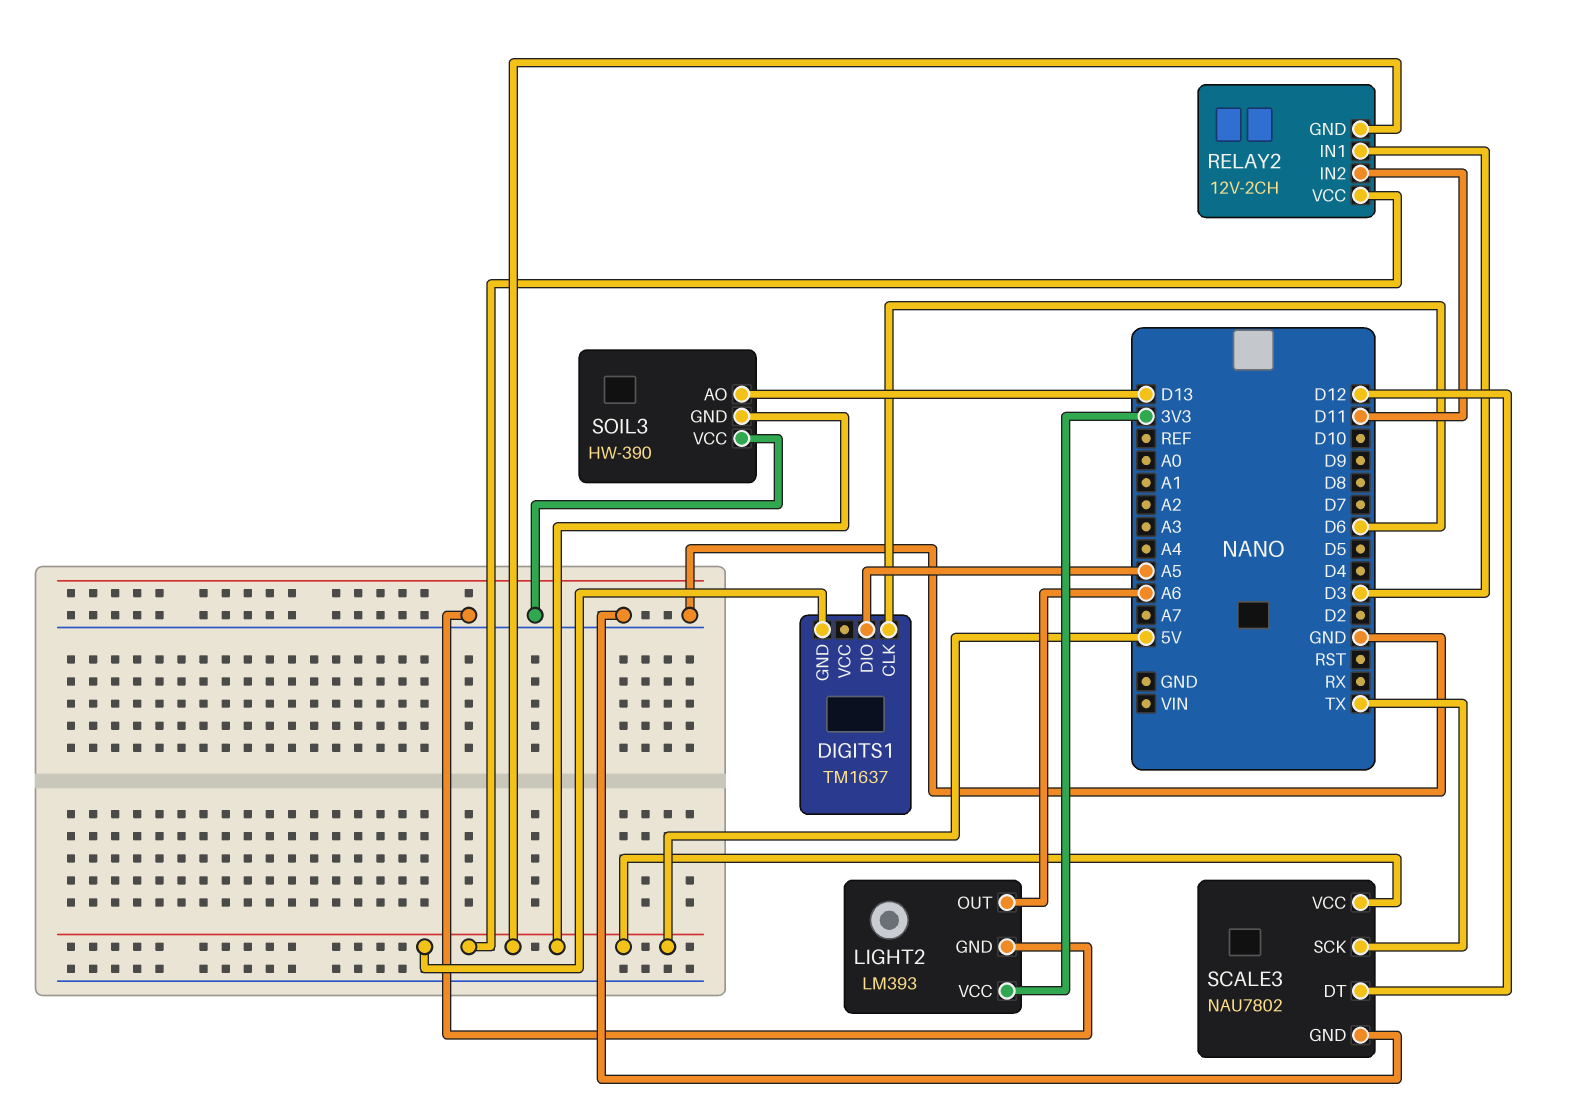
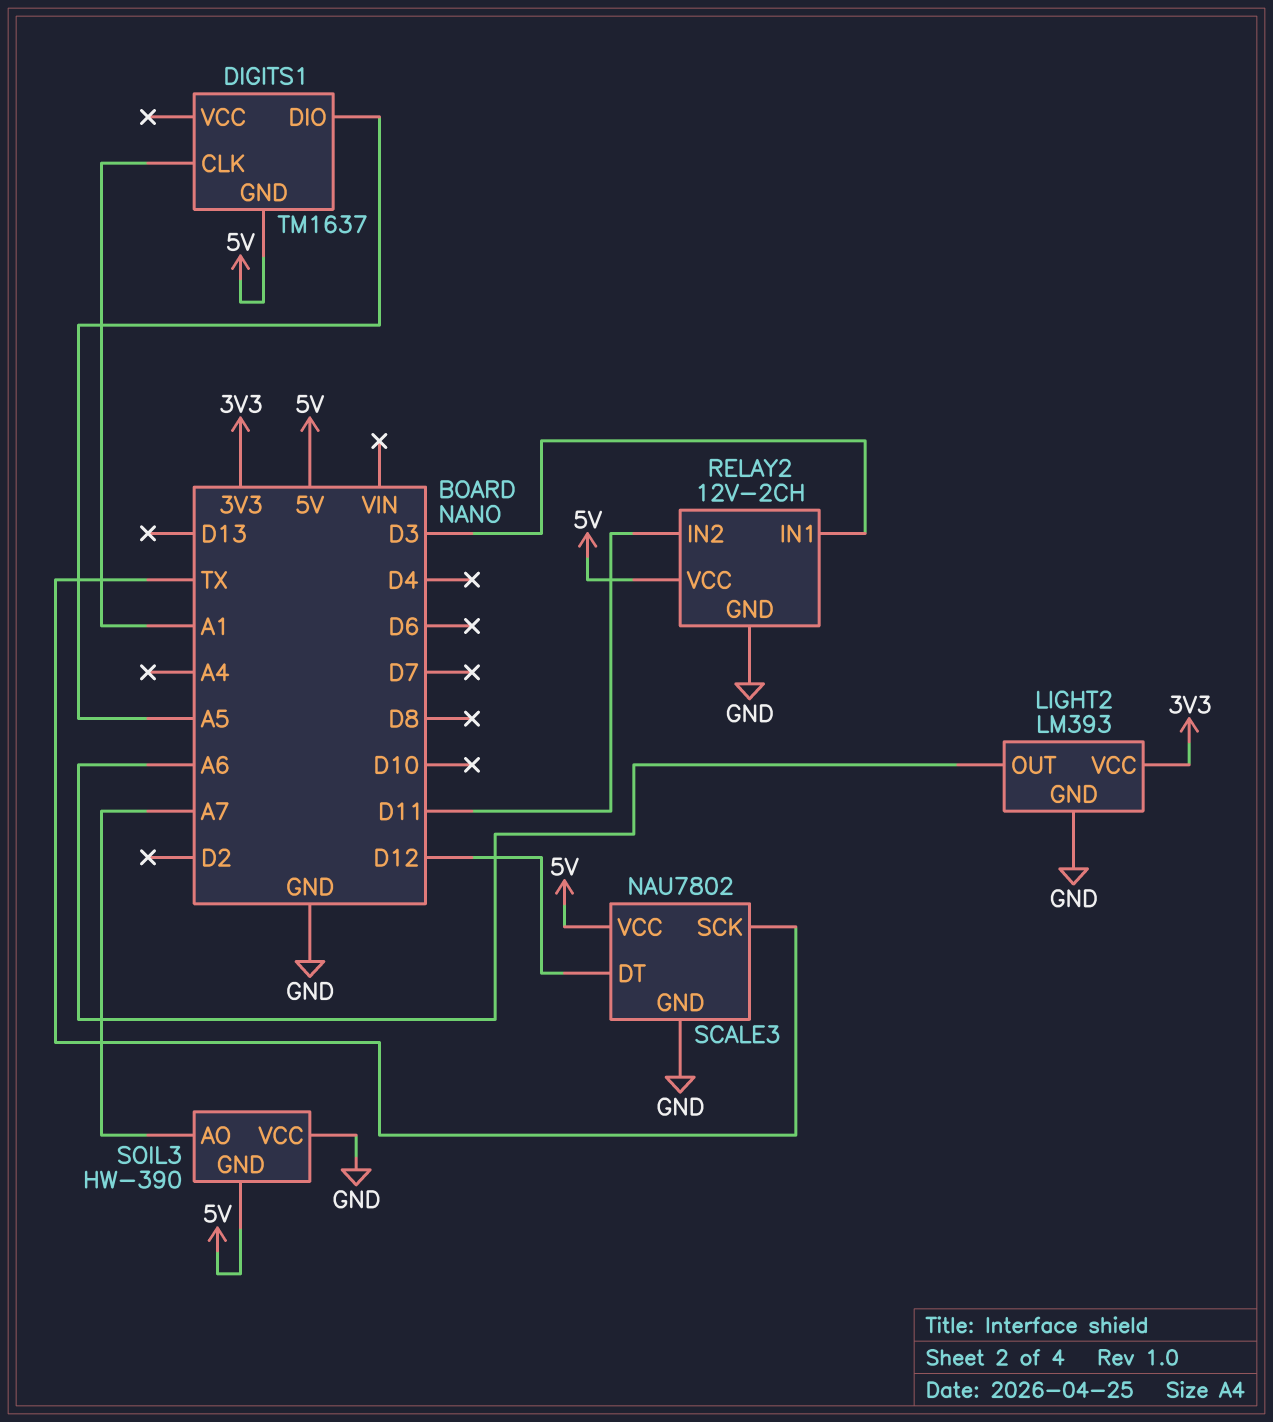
DIGITS1 pin CLK: D6 -> A1
RELAY2 pin GND: 5V -> GND
SOIL3 pin AO: D13 -> A7

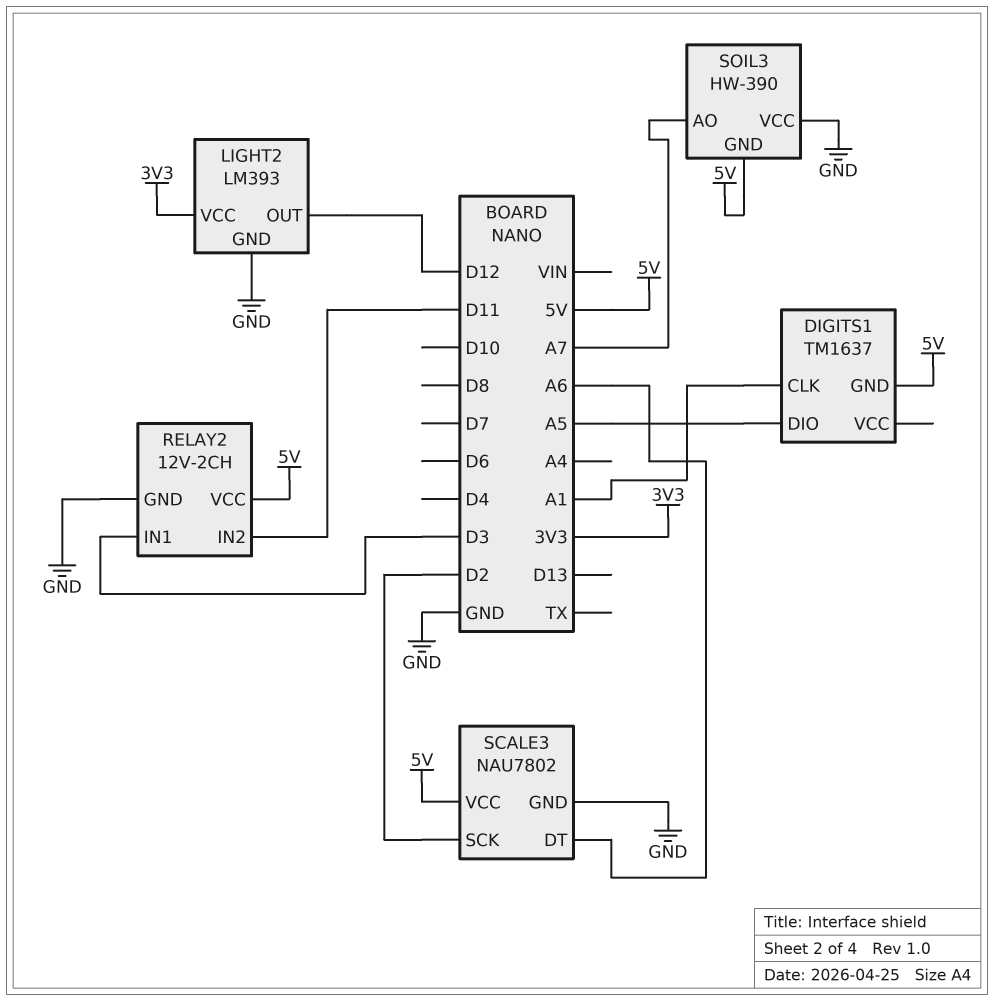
LIGHT2 pin OUT: A6 -> D12
SCALE3 pin DT: D12 -> A6
SCALE3 pin SCK: TX -> D2

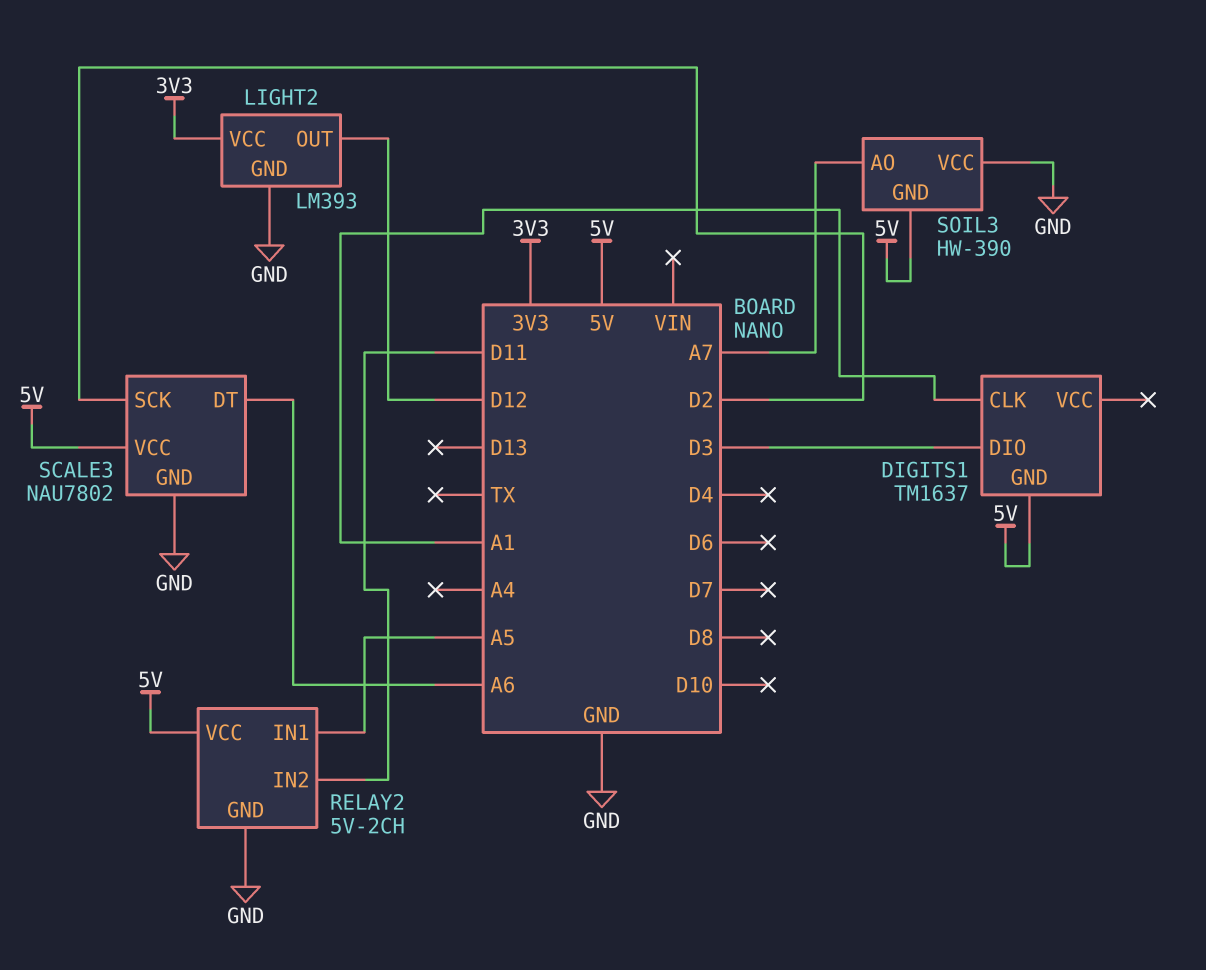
DIGITS1 pin DIO: A5 -> D3
RELAY2: 12V-2CH -> 5V-2CH
RELAY2 pin IN1: D3 -> A5

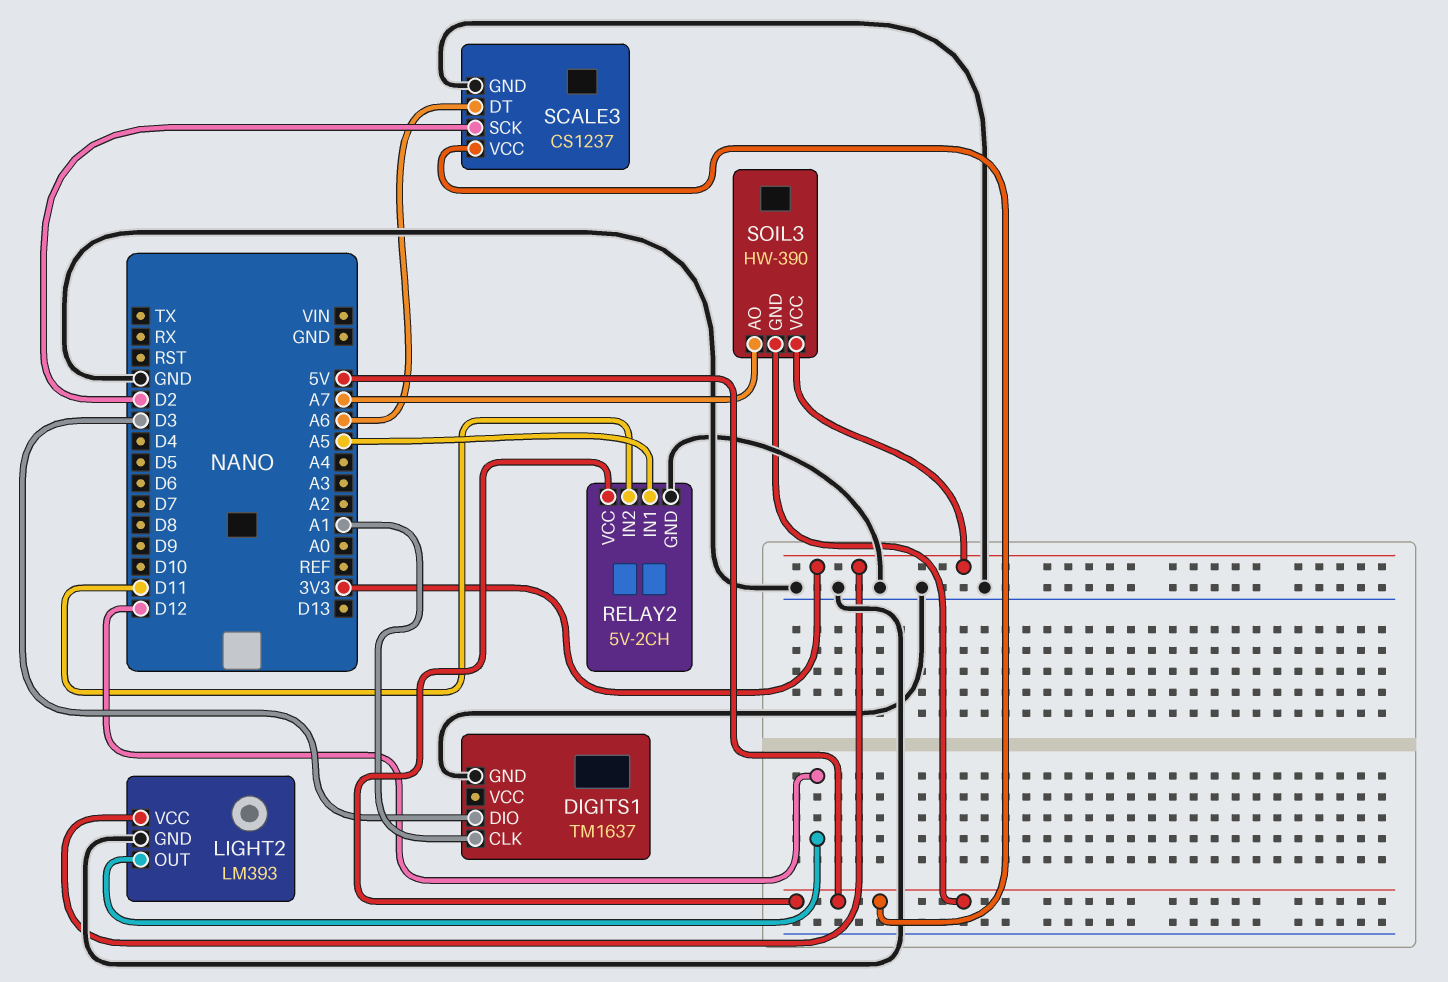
DIGITS1 pin GND: 5V -> GND
SCALE3: NAU7802 -> CS1237
SOIL3 pin VCC: GND -> 3V3

